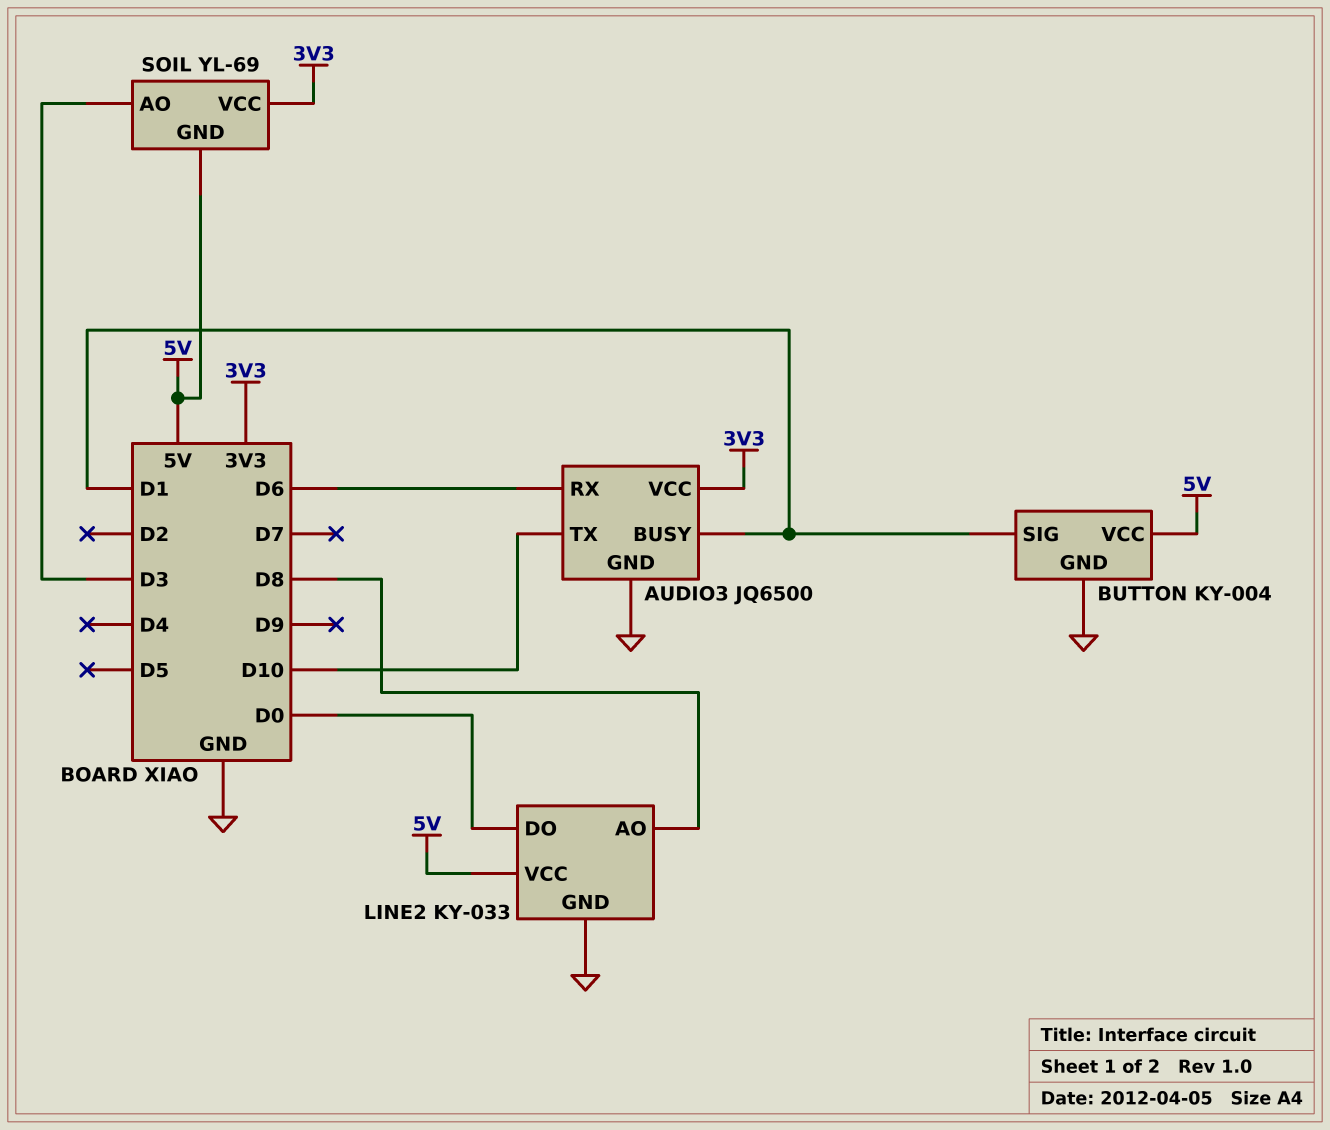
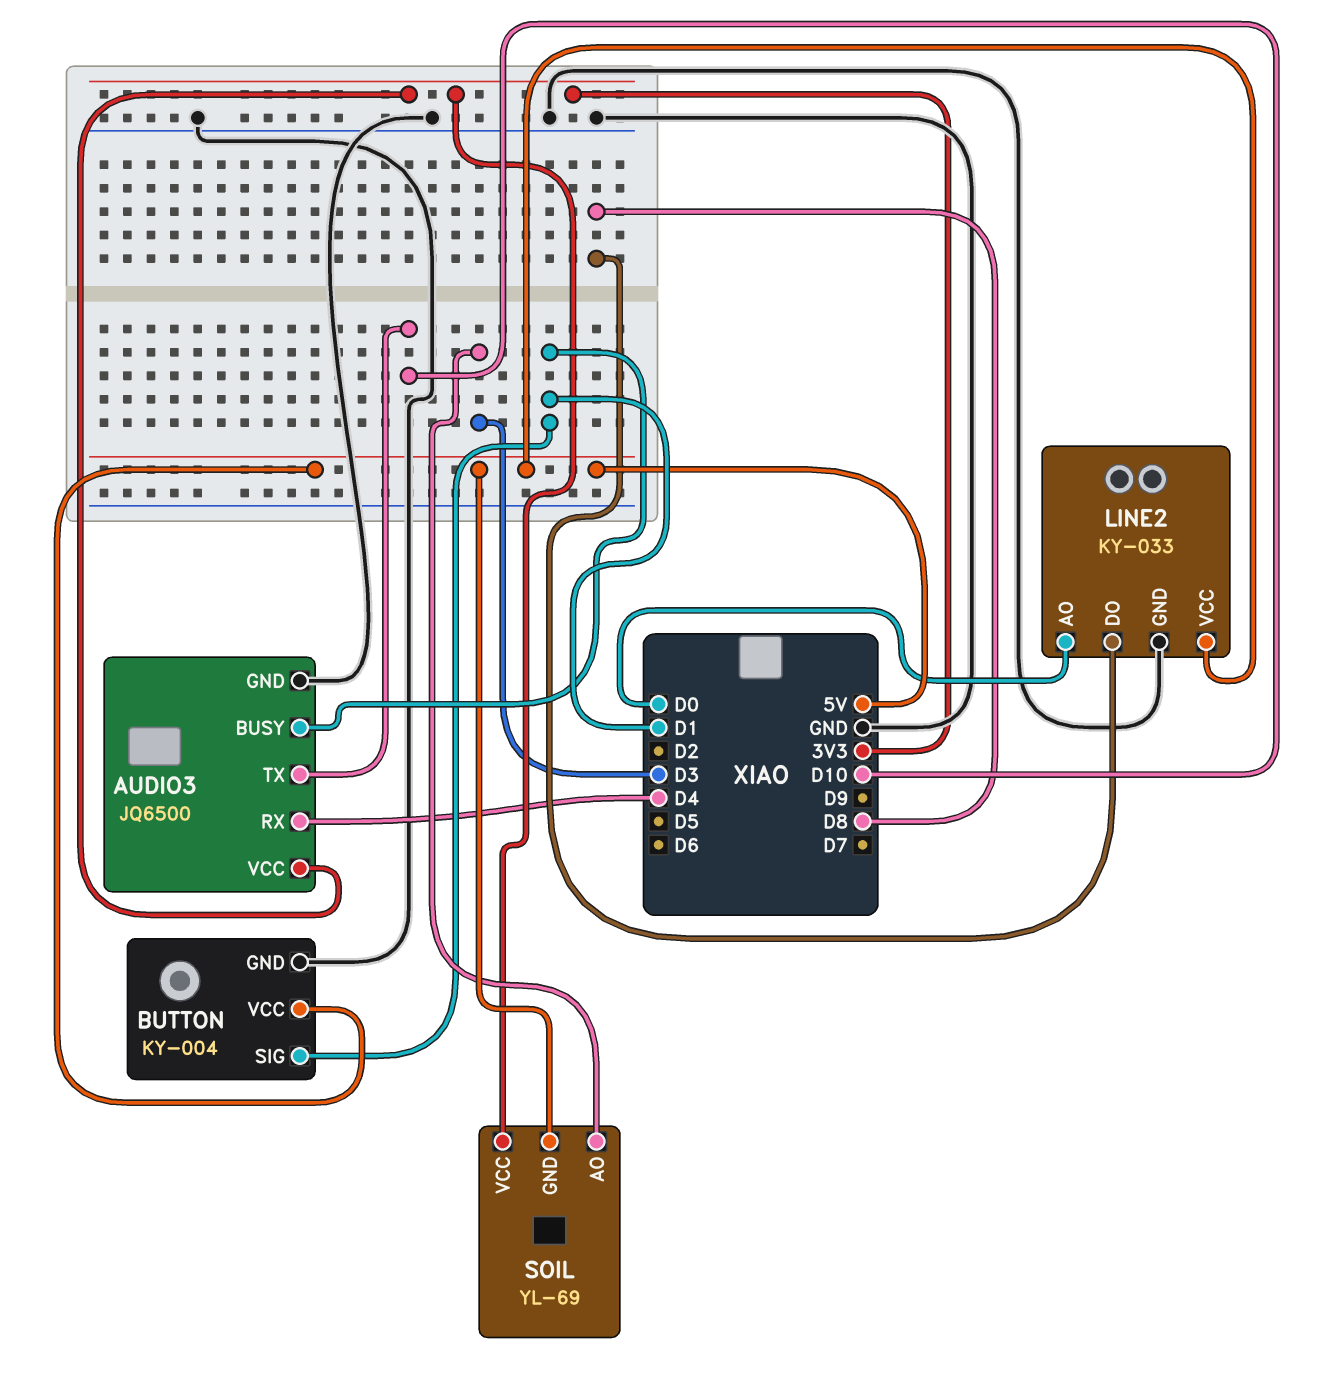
AUDIO3 pin RX: D6 -> D4
LINE2 pin AO: D8 -> D0
LINE2 pin DO: D0 -> D8

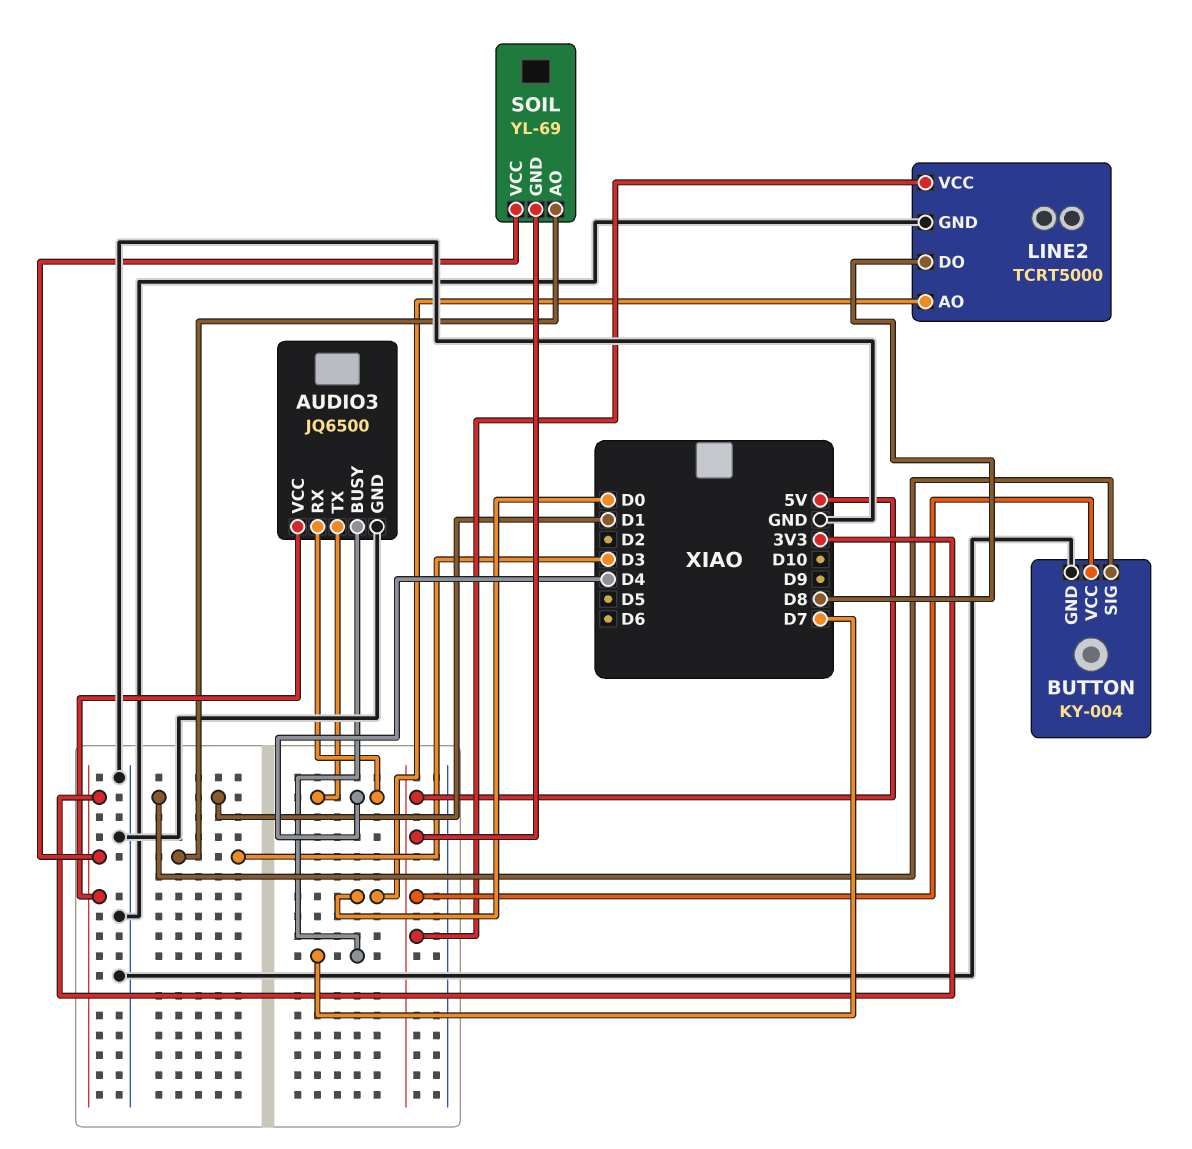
AUDIO3 pin BUSY: D1 -> D7
AUDIO3 pin TX: D10 -> D4
LINE2: KY-033 -> TCRT5000

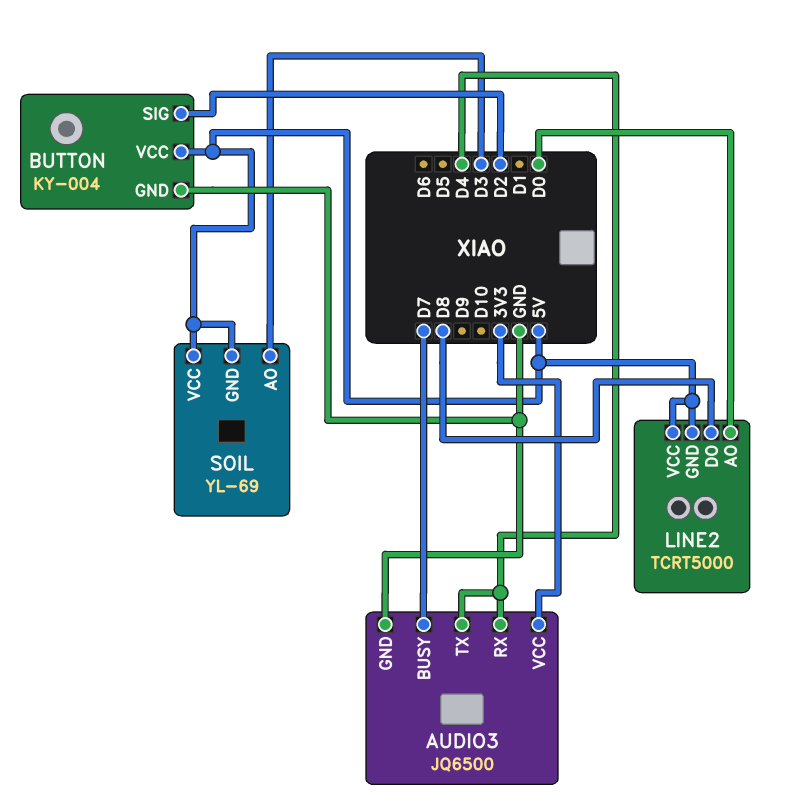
BUTTON pin SIG: D1 -> D2
LINE2 pin GND: GND -> 5V
SOIL pin VCC: 3V3 -> 5V

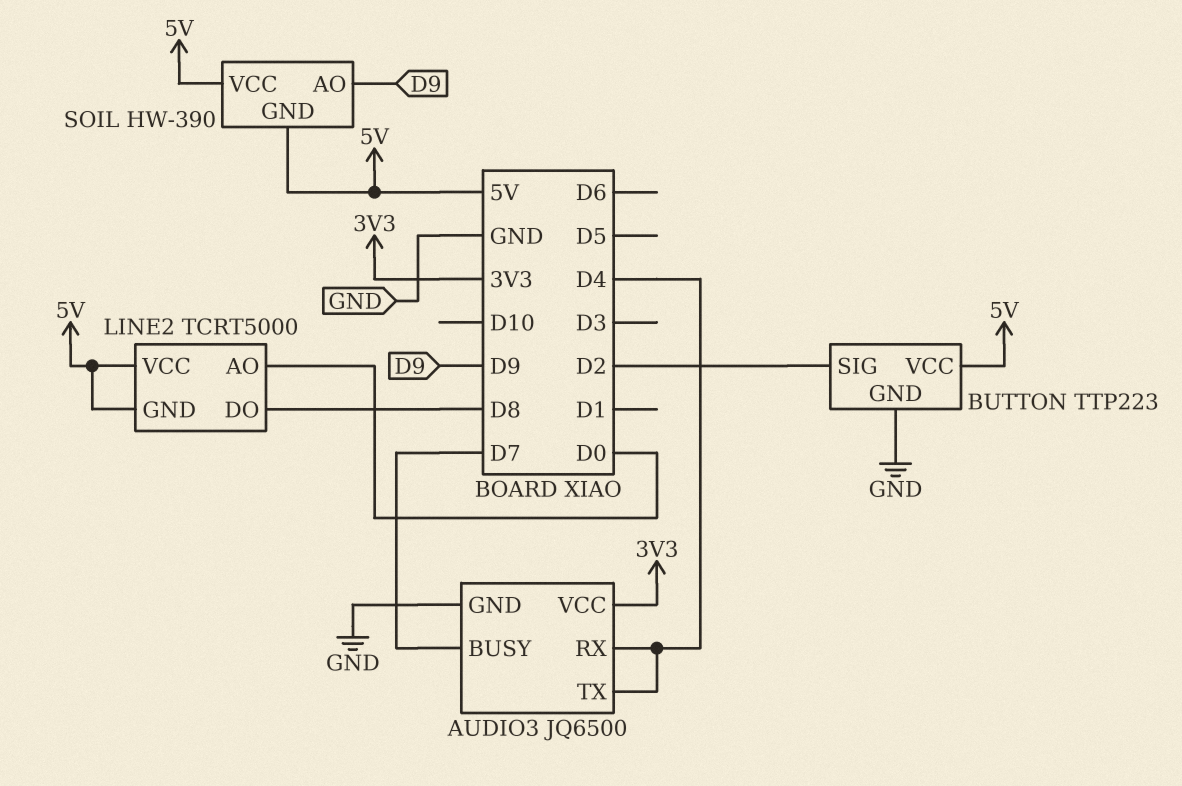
BUTTON: KY-004 -> TTP223
SOIL: YL-69 -> HW-390
SOIL pin AO: D3 -> D9

